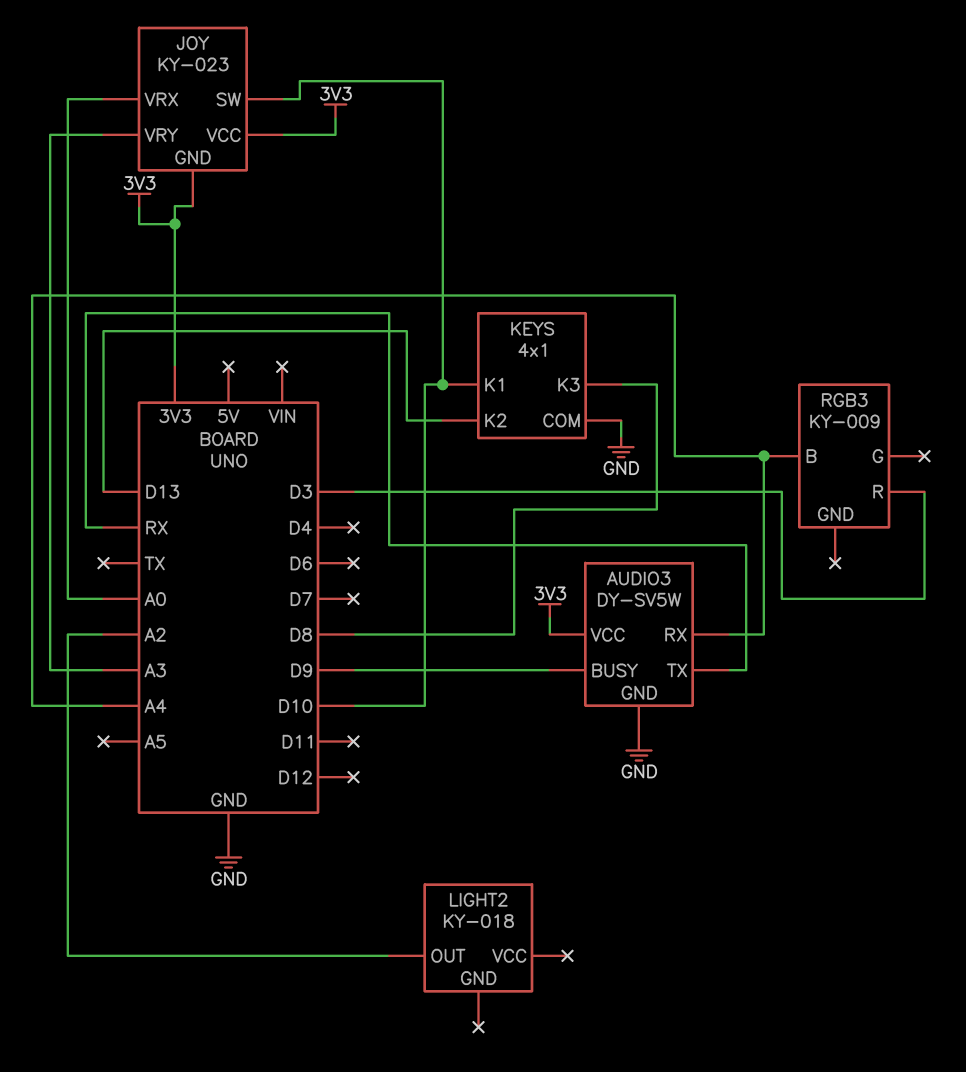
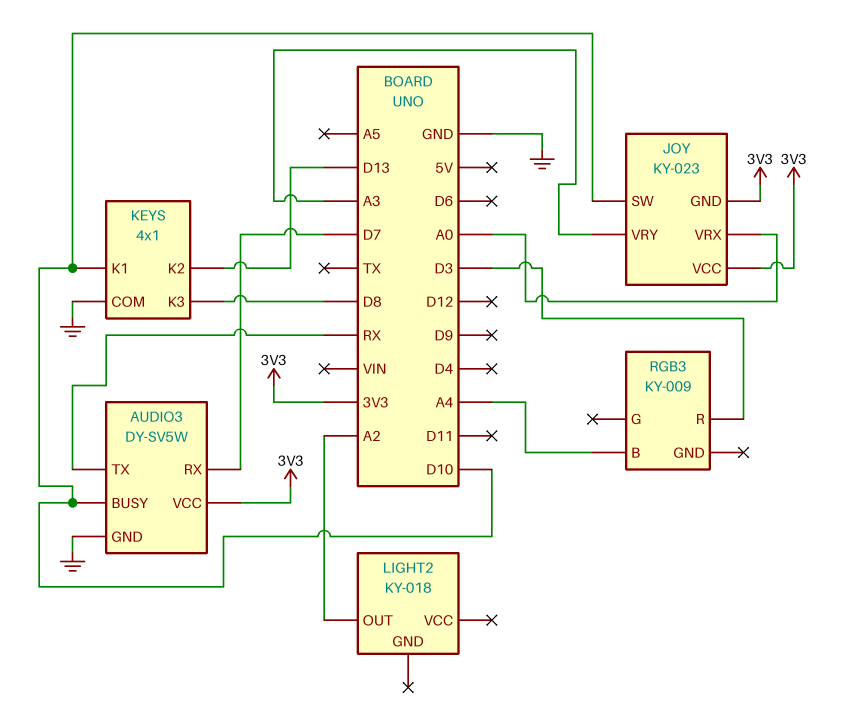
AUDIO3 pin BUSY: D9 -> D10
AUDIO3 pin RX: A4 -> D7

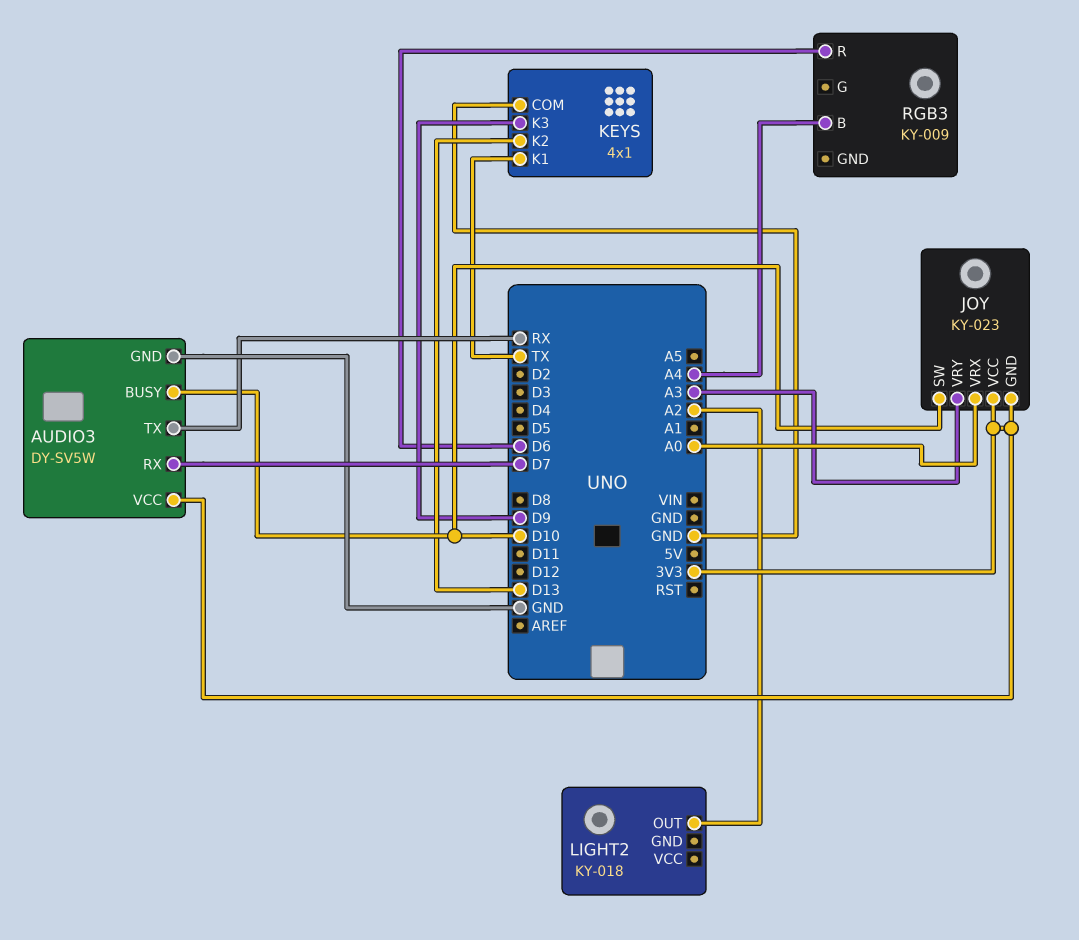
KEYS pin K1: D10 -> TX
KEYS pin K3: D8 -> D9
RGB3 pin R: D3 -> D6

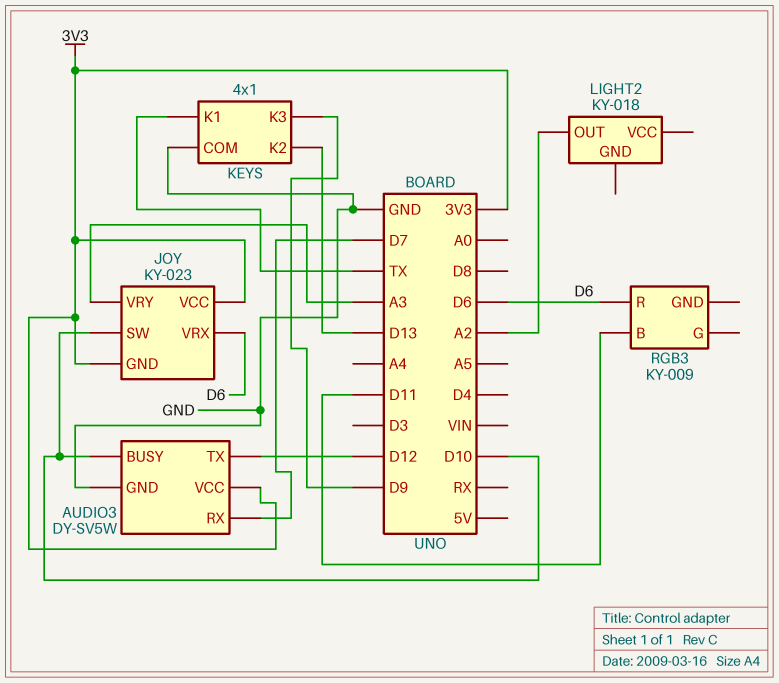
AUDIO3 pin TX: RX -> D12
JOY pin VRX: A0 -> D6
RGB3 pin B: A4 -> D11

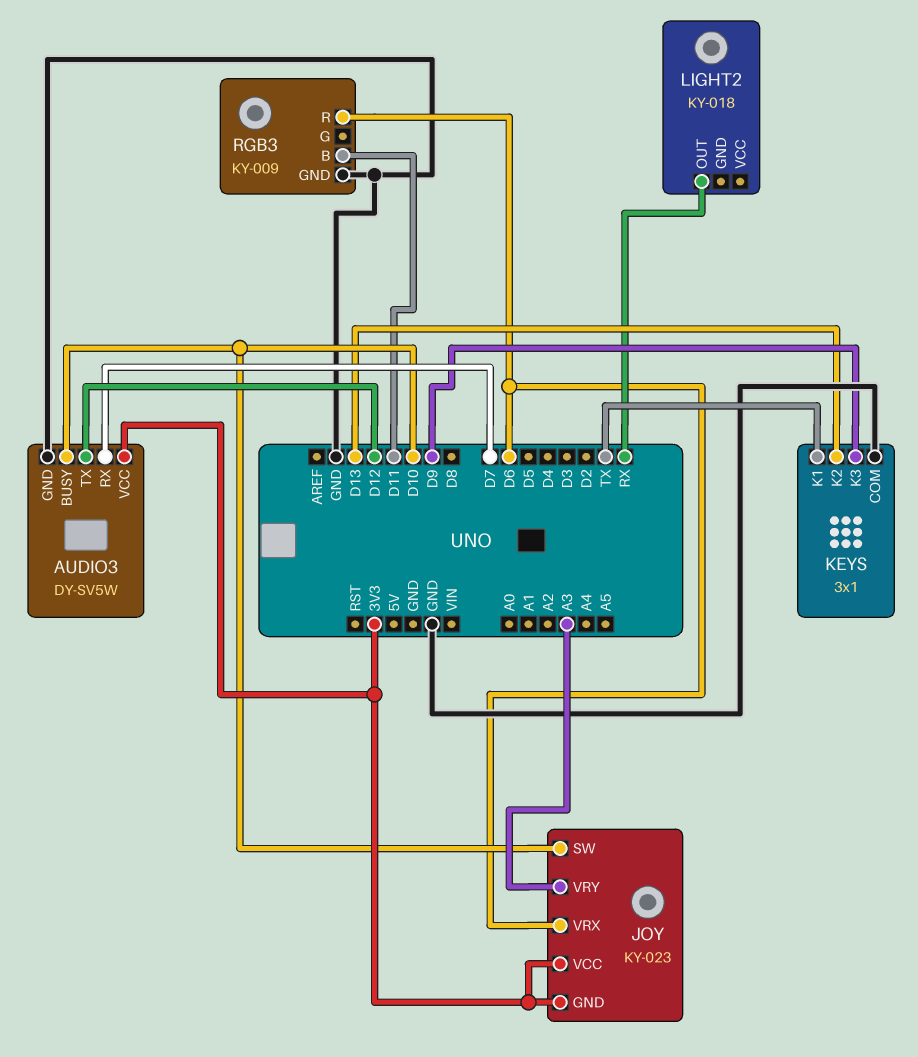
KEYS: 4x1 -> 3x1
LIGHT2 pin OUT: A2 -> RX
RGB3 pin GND: none -> GND

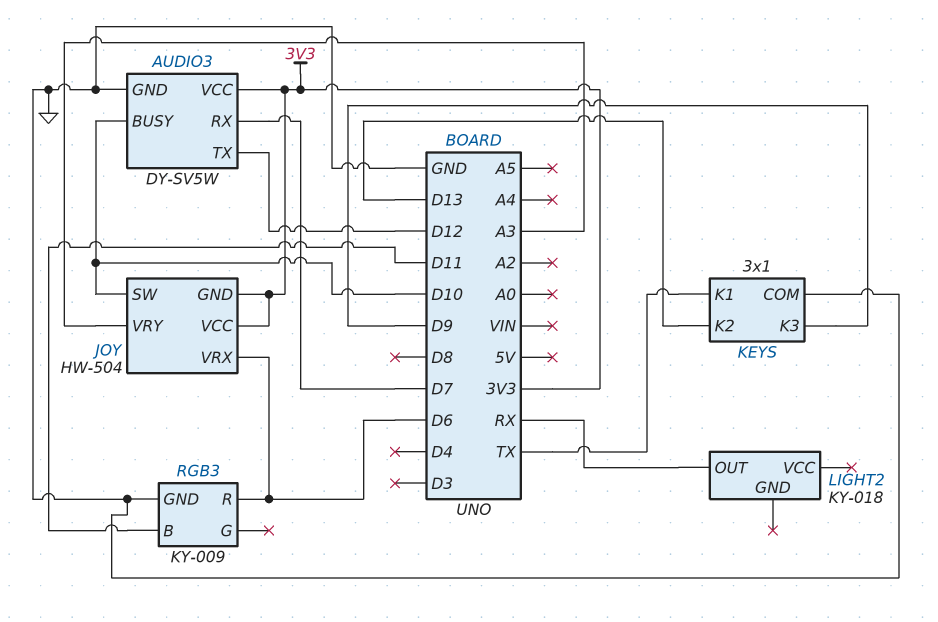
JOY: KY-023 -> HW-504

